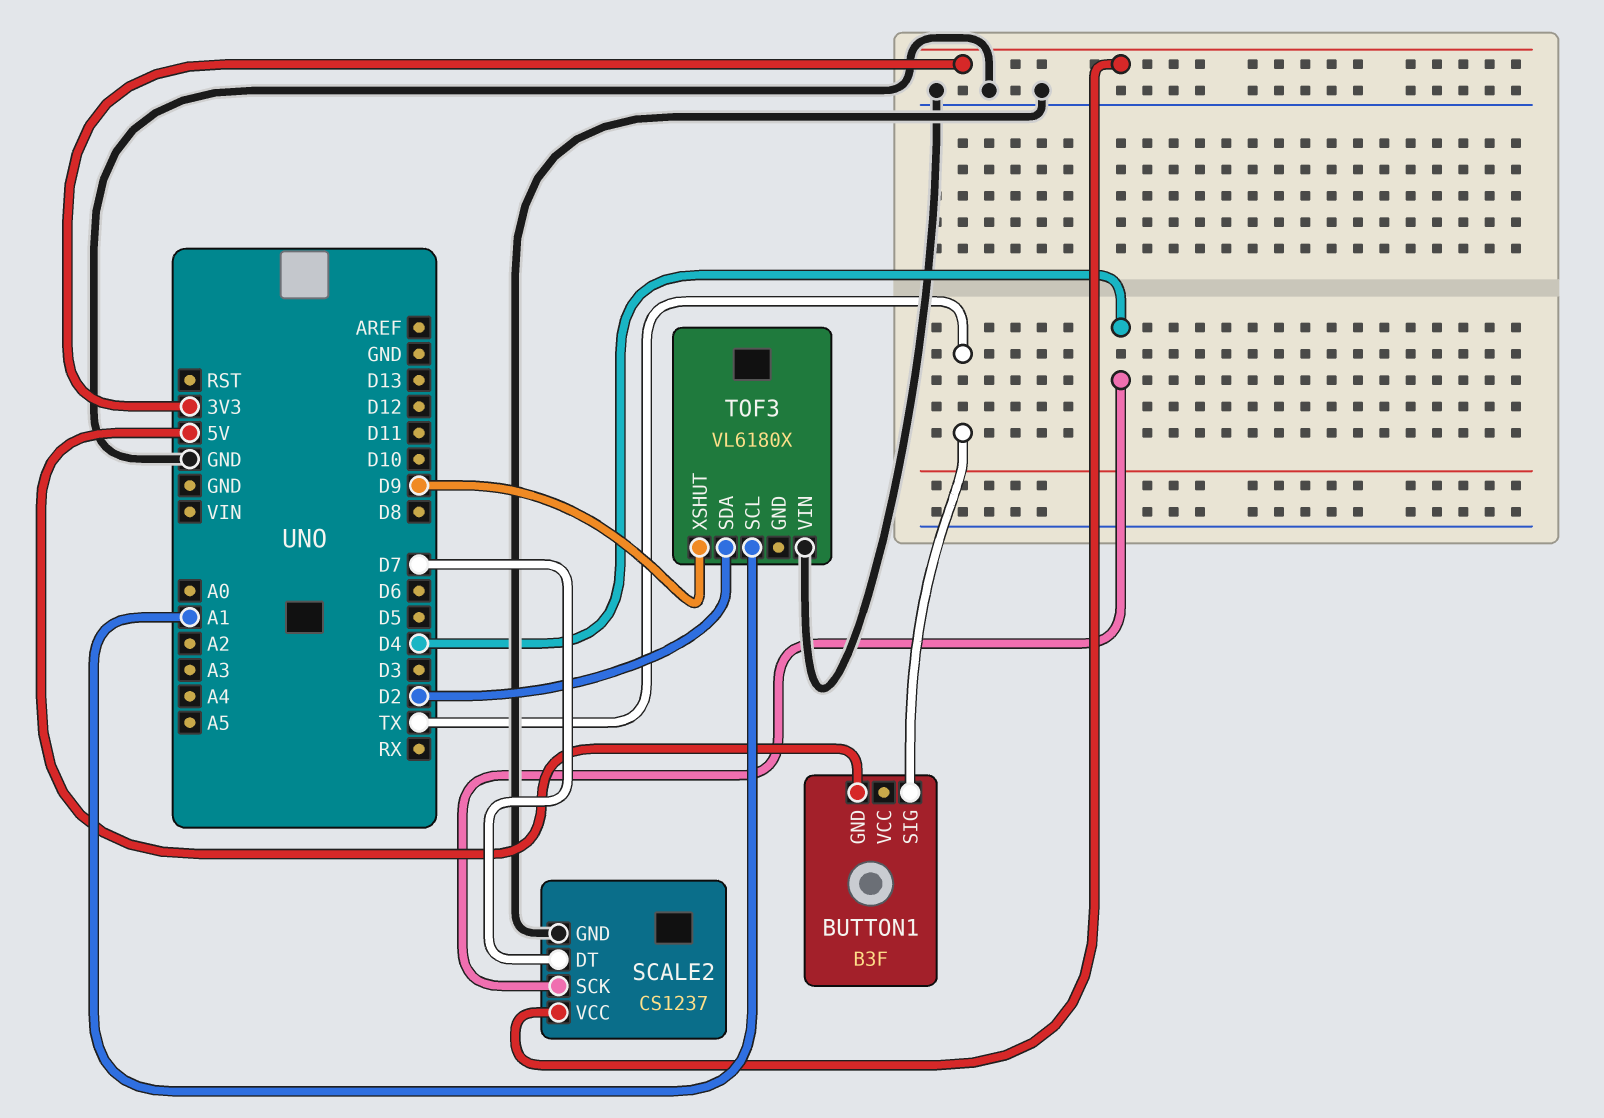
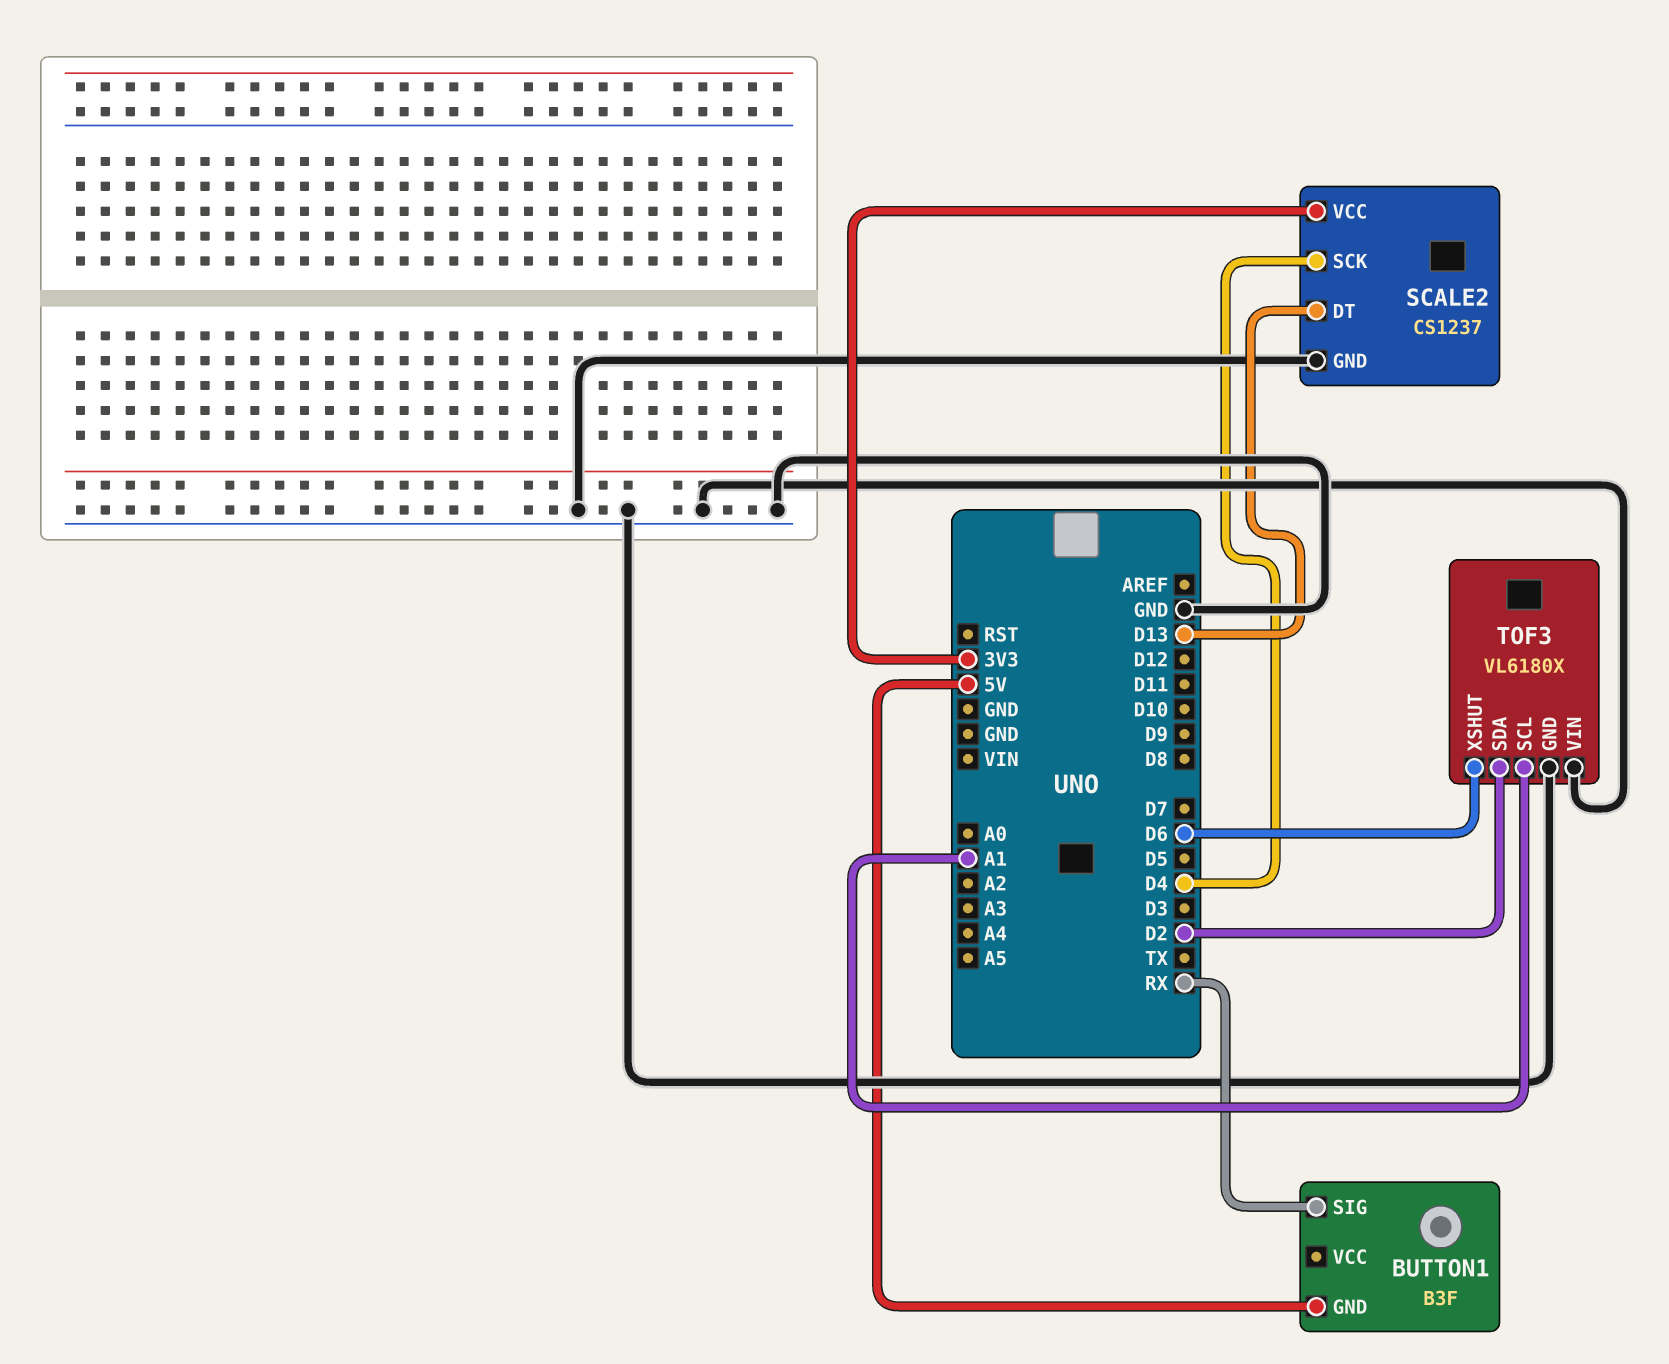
BUTTON1 pin SIG: TX -> RX
SCALE2 pin DT: D7 -> D13
TOF3 pin GND: none -> GND
TOF3 pin XSHUT: D9 -> D6

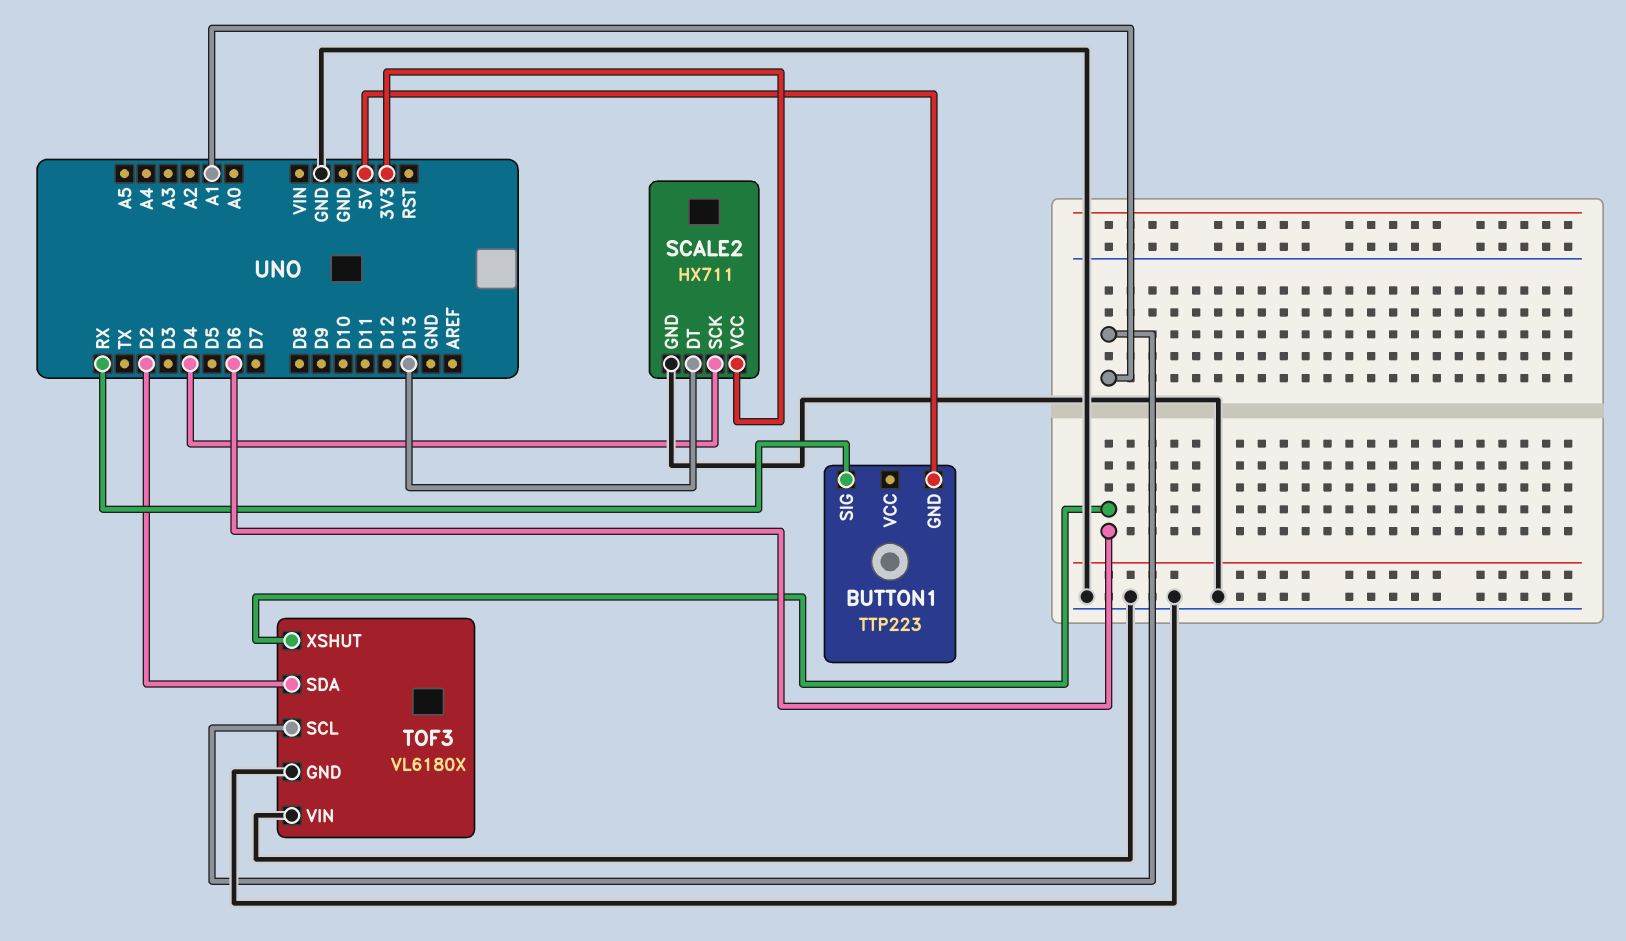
BUTTON1: B3F -> TTP223
SCALE2: CS1237 -> HX711

